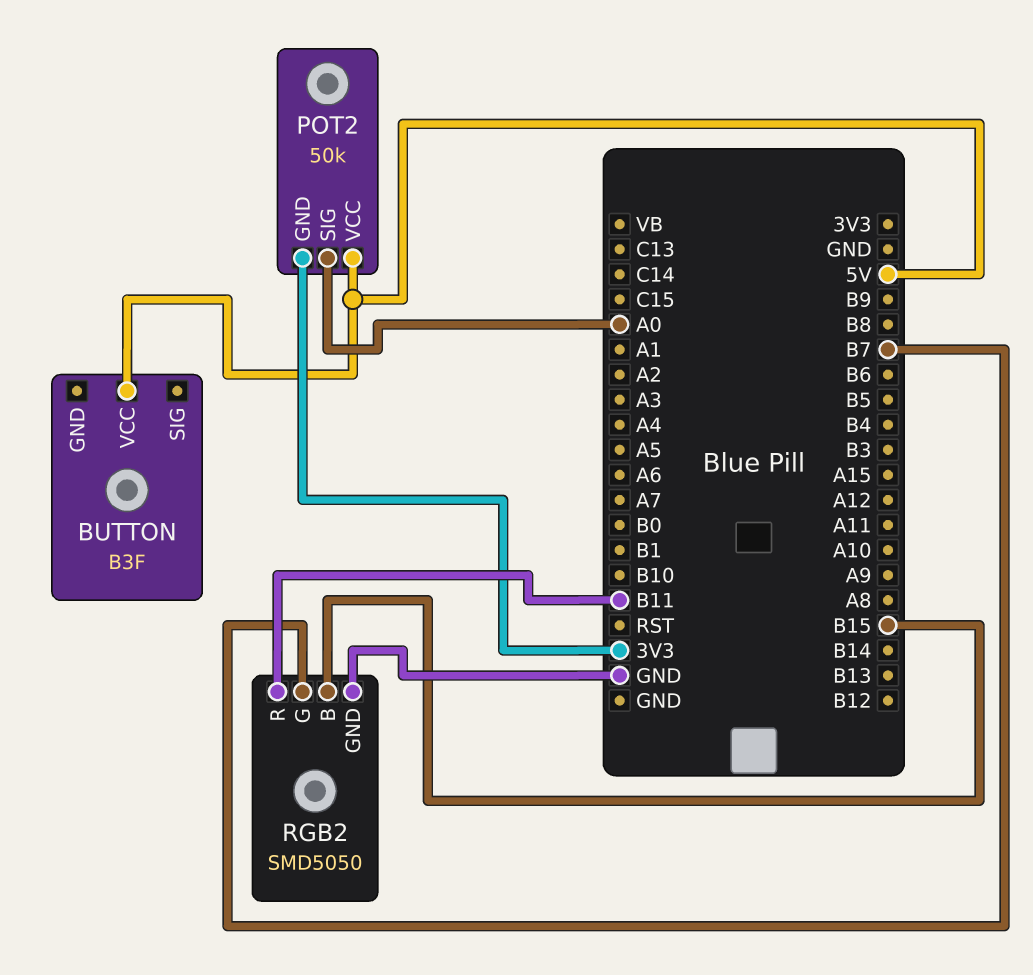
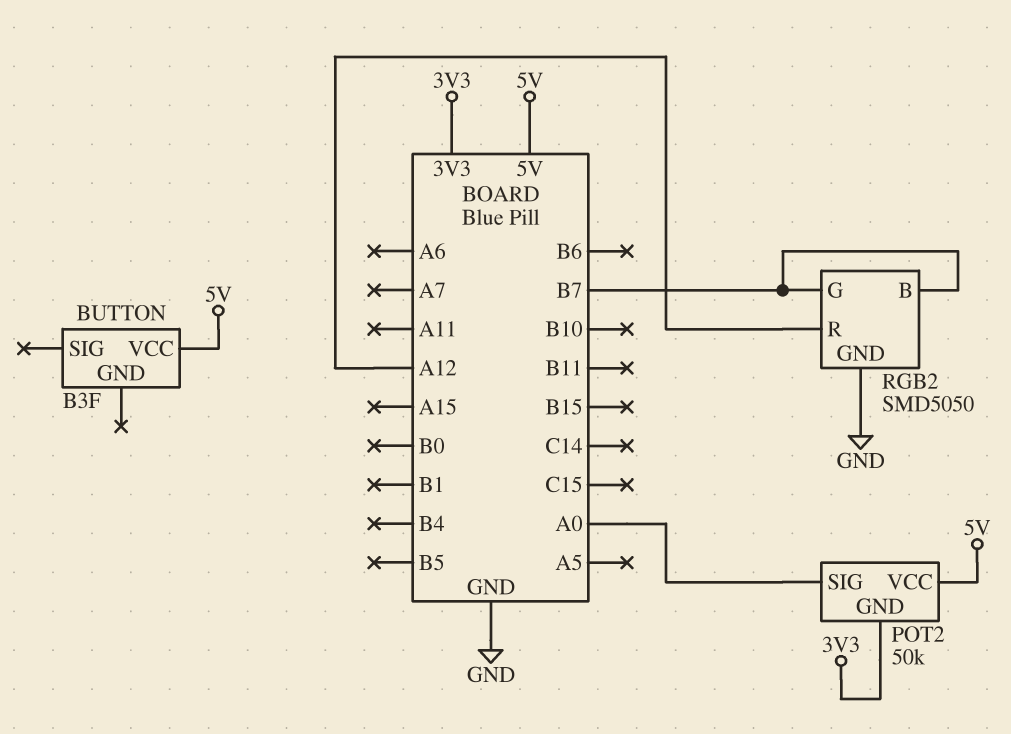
RGB2 pin B: B15 -> B7
RGB2 pin R: B11 -> A12

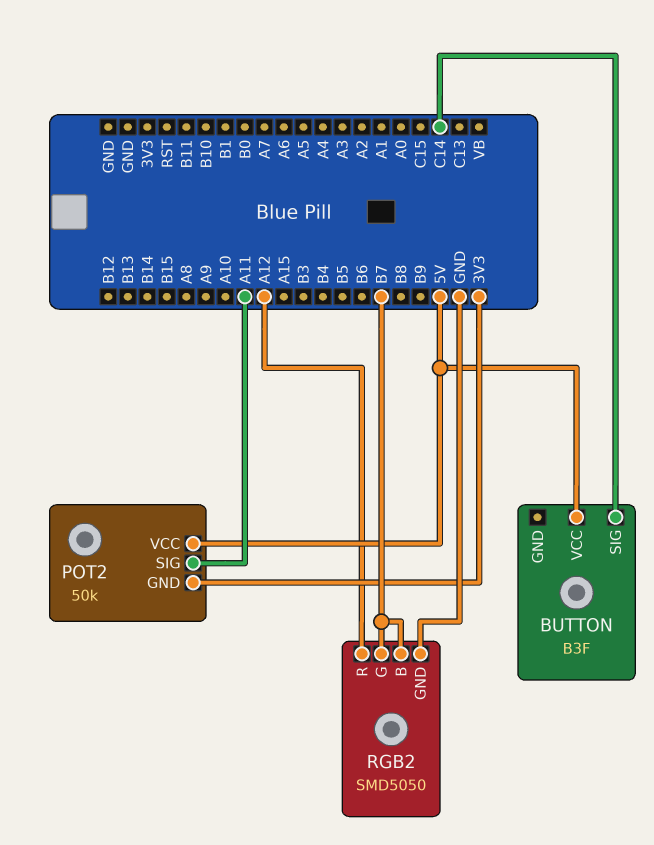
BUTTON pin SIG: none -> C14
POT2 pin SIG: A0 -> A11

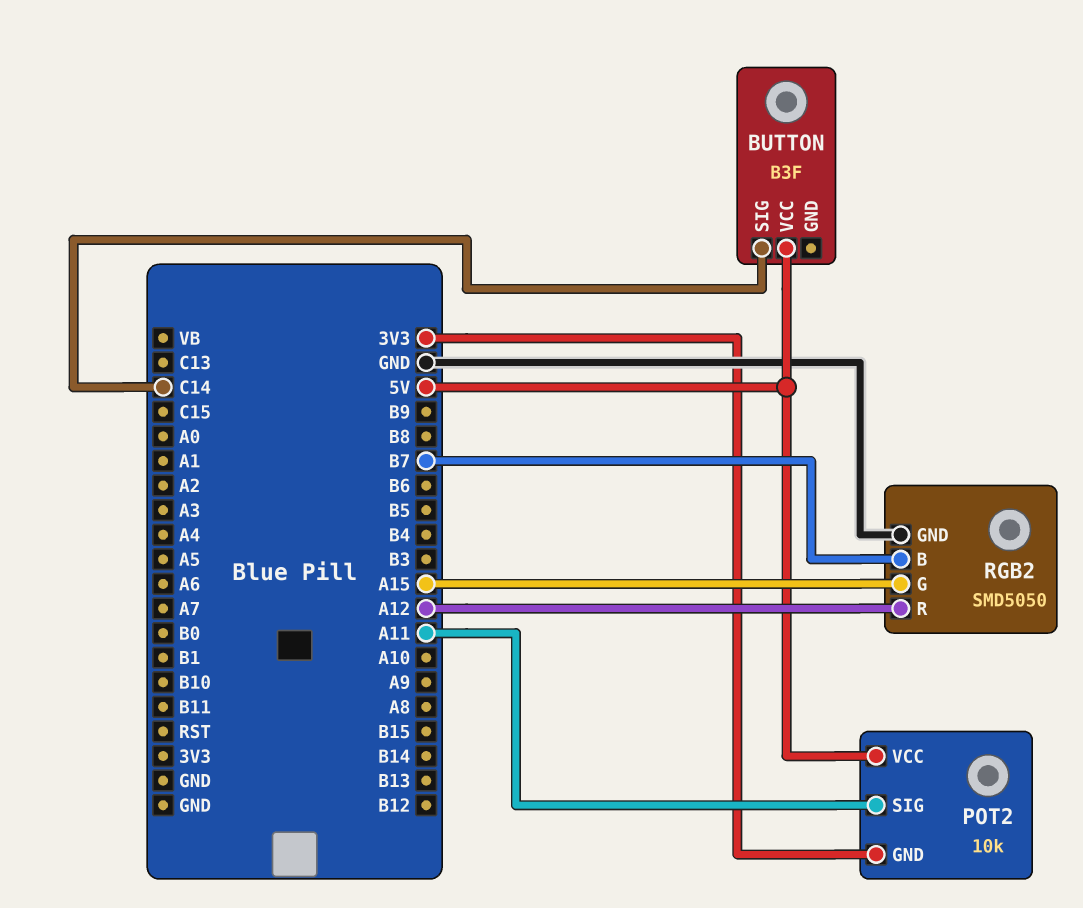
POT2: 50k -> 10k
RGB2 pin G: B7 -> A15

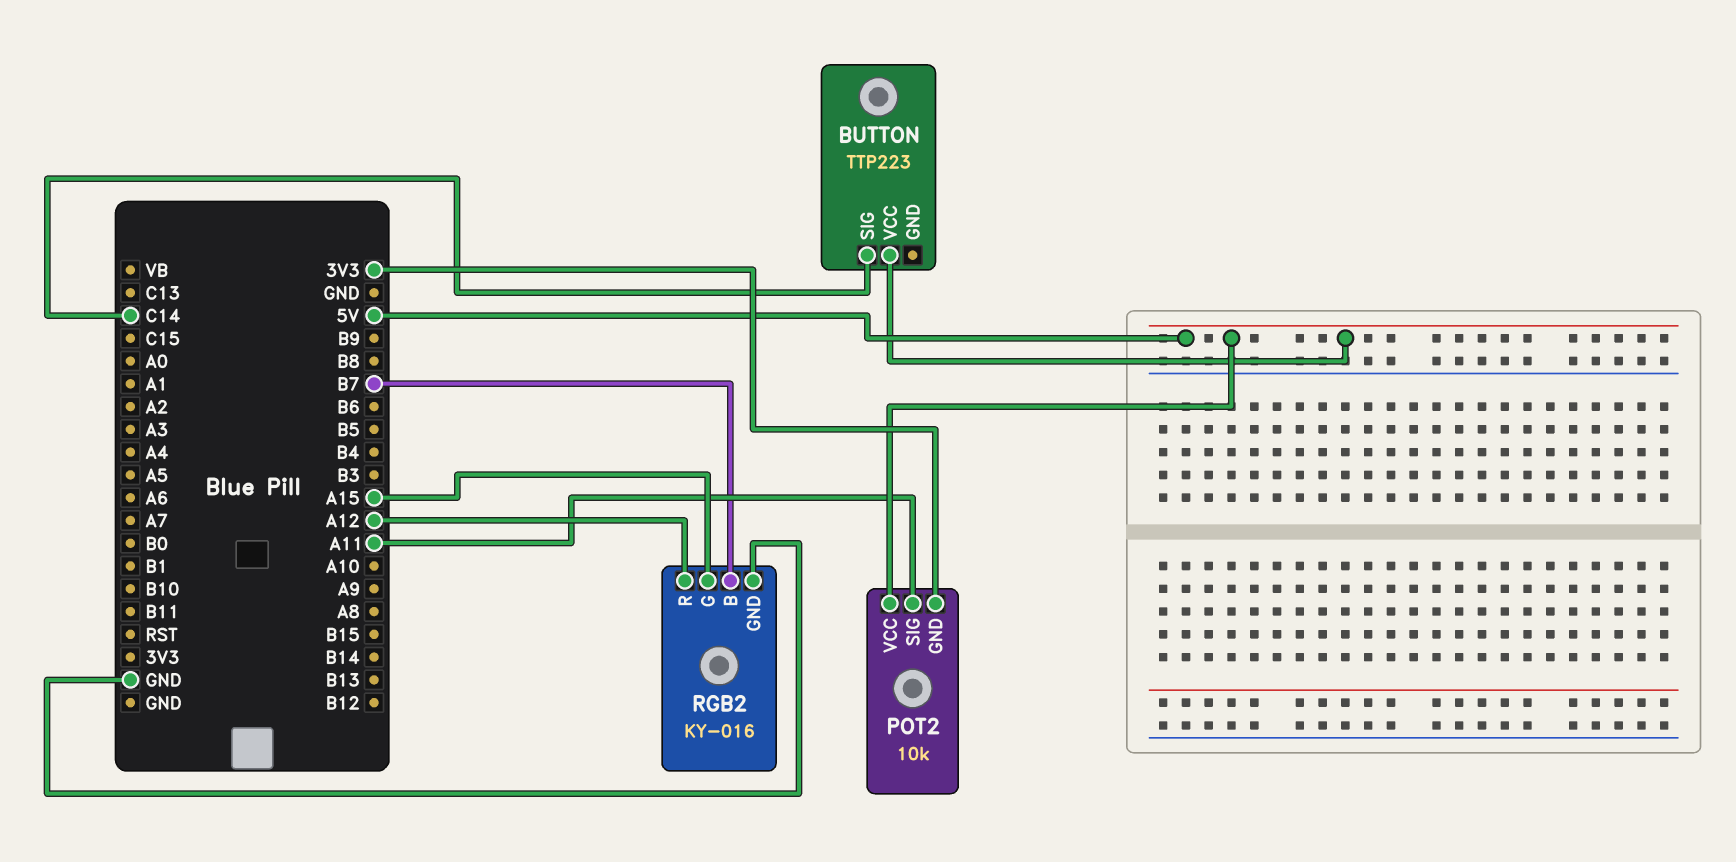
BUTTON: B3F -> TTP223
RGB2: SMD5050 -> KY-016

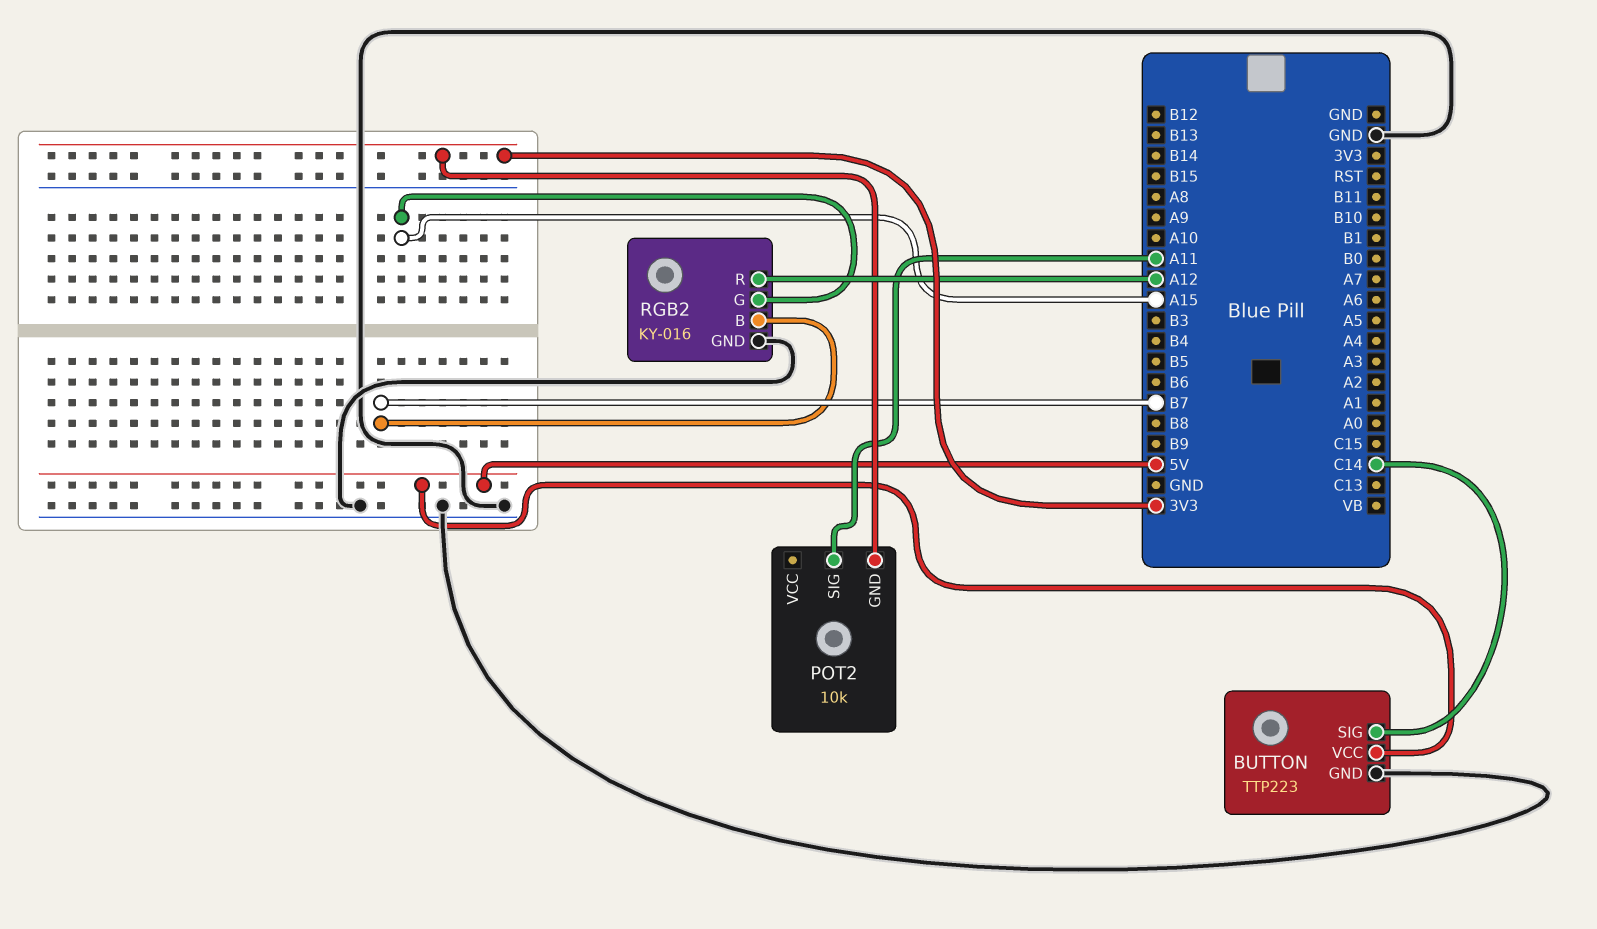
BUTTON pin GND: none -> GND
POT2 pin VCC: 5V -> none

